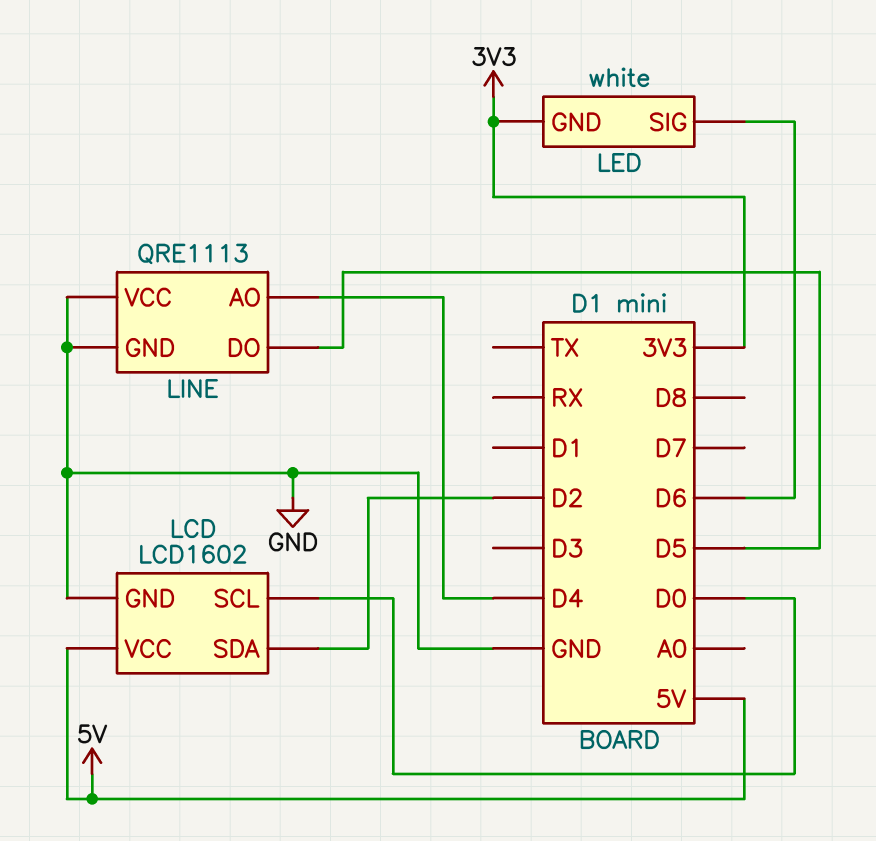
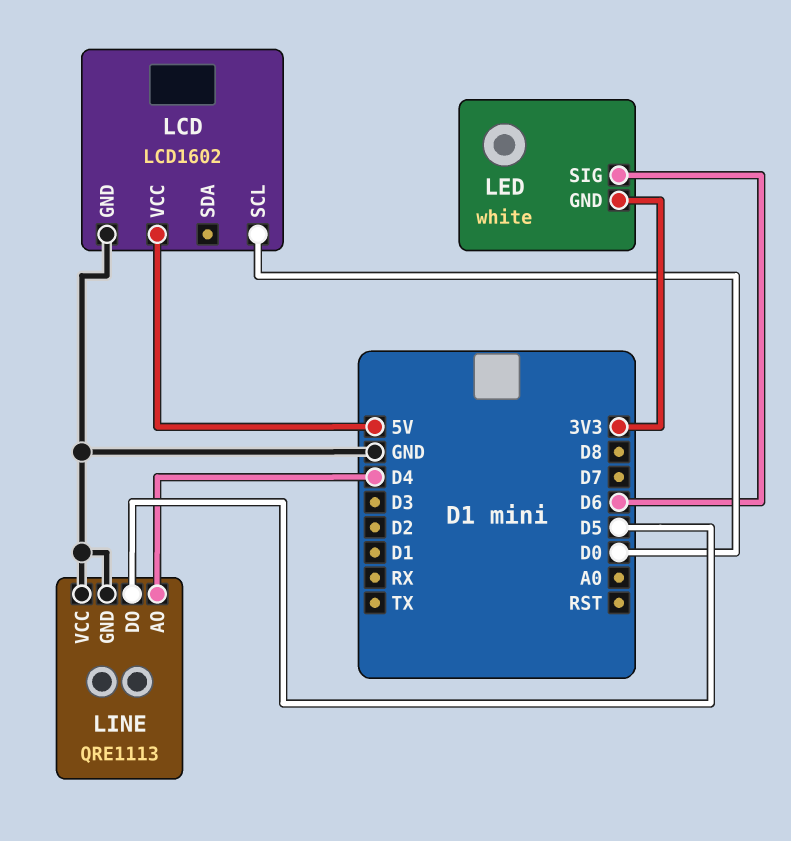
LCD pin SDA: D2 -> none

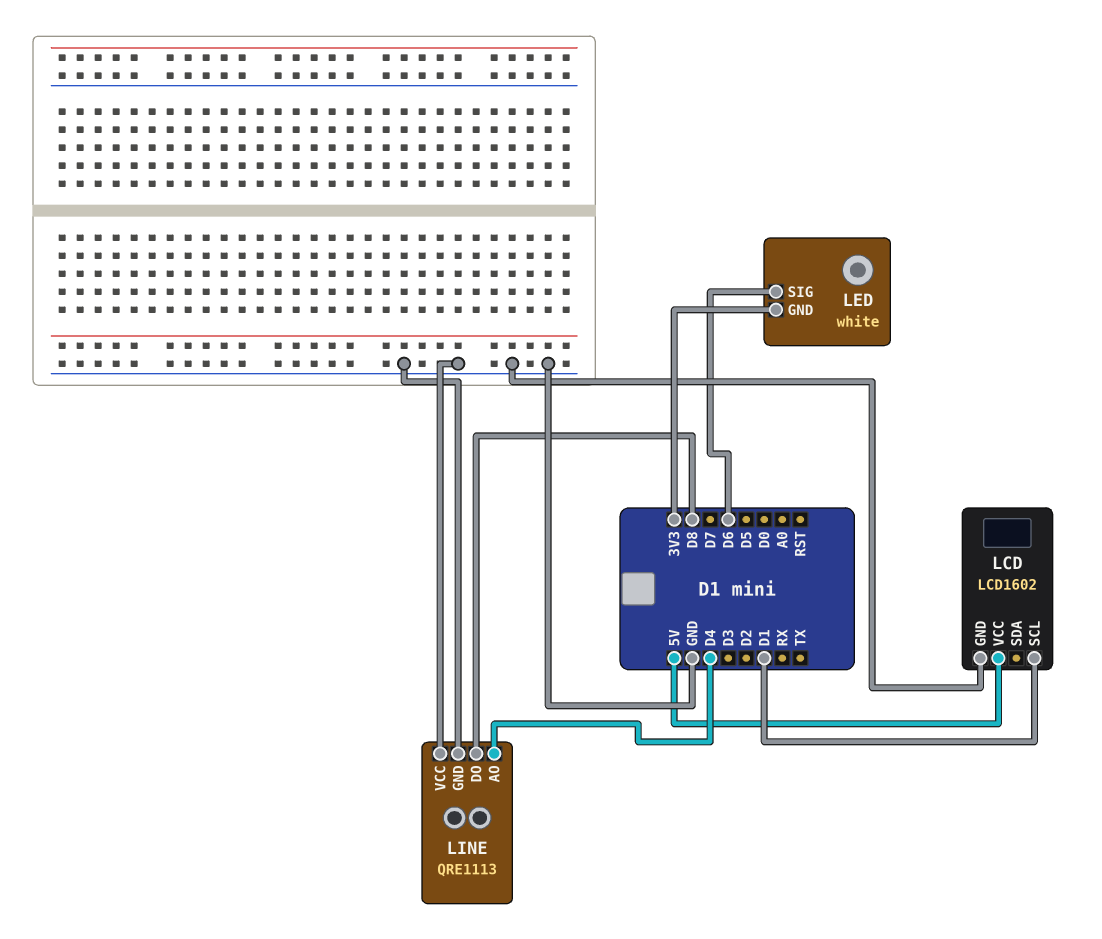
LCD pin SCL: D0 -> D1
LINE pin DO: D5 -> D8

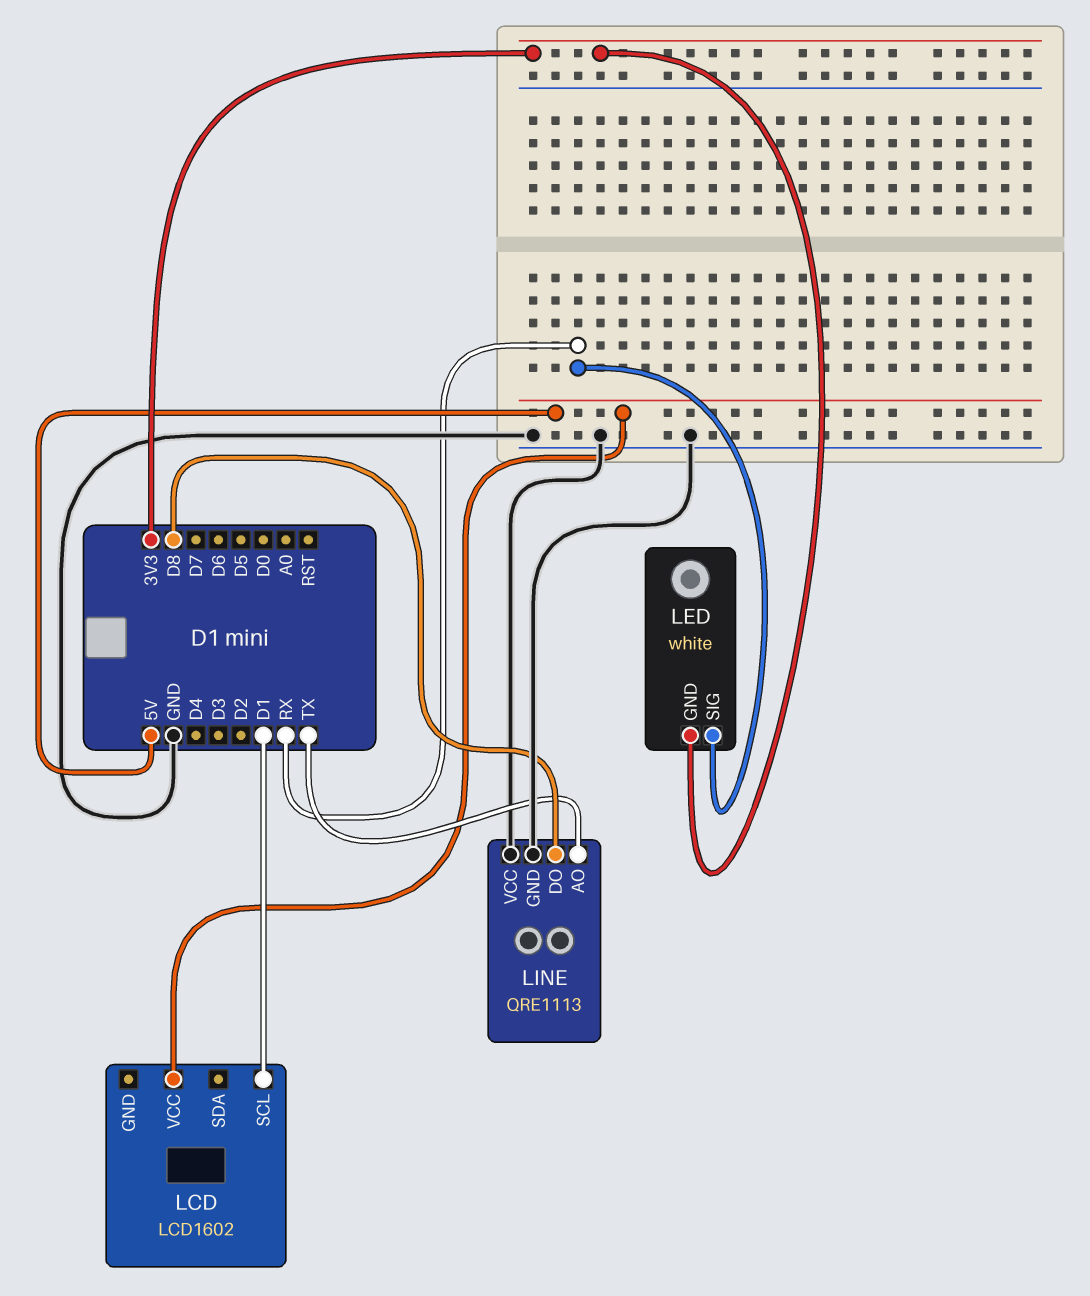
LCD pin GND: GND -> none
LED pin SIG: D6 -> RX
LINE pin AO: D4 -> TX

